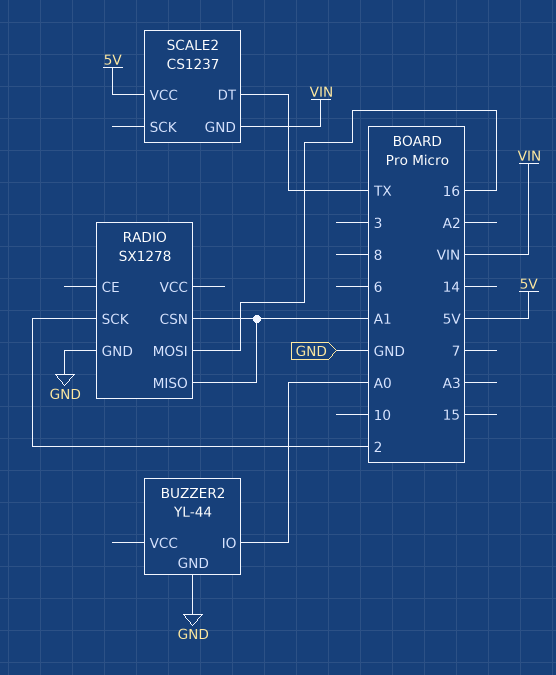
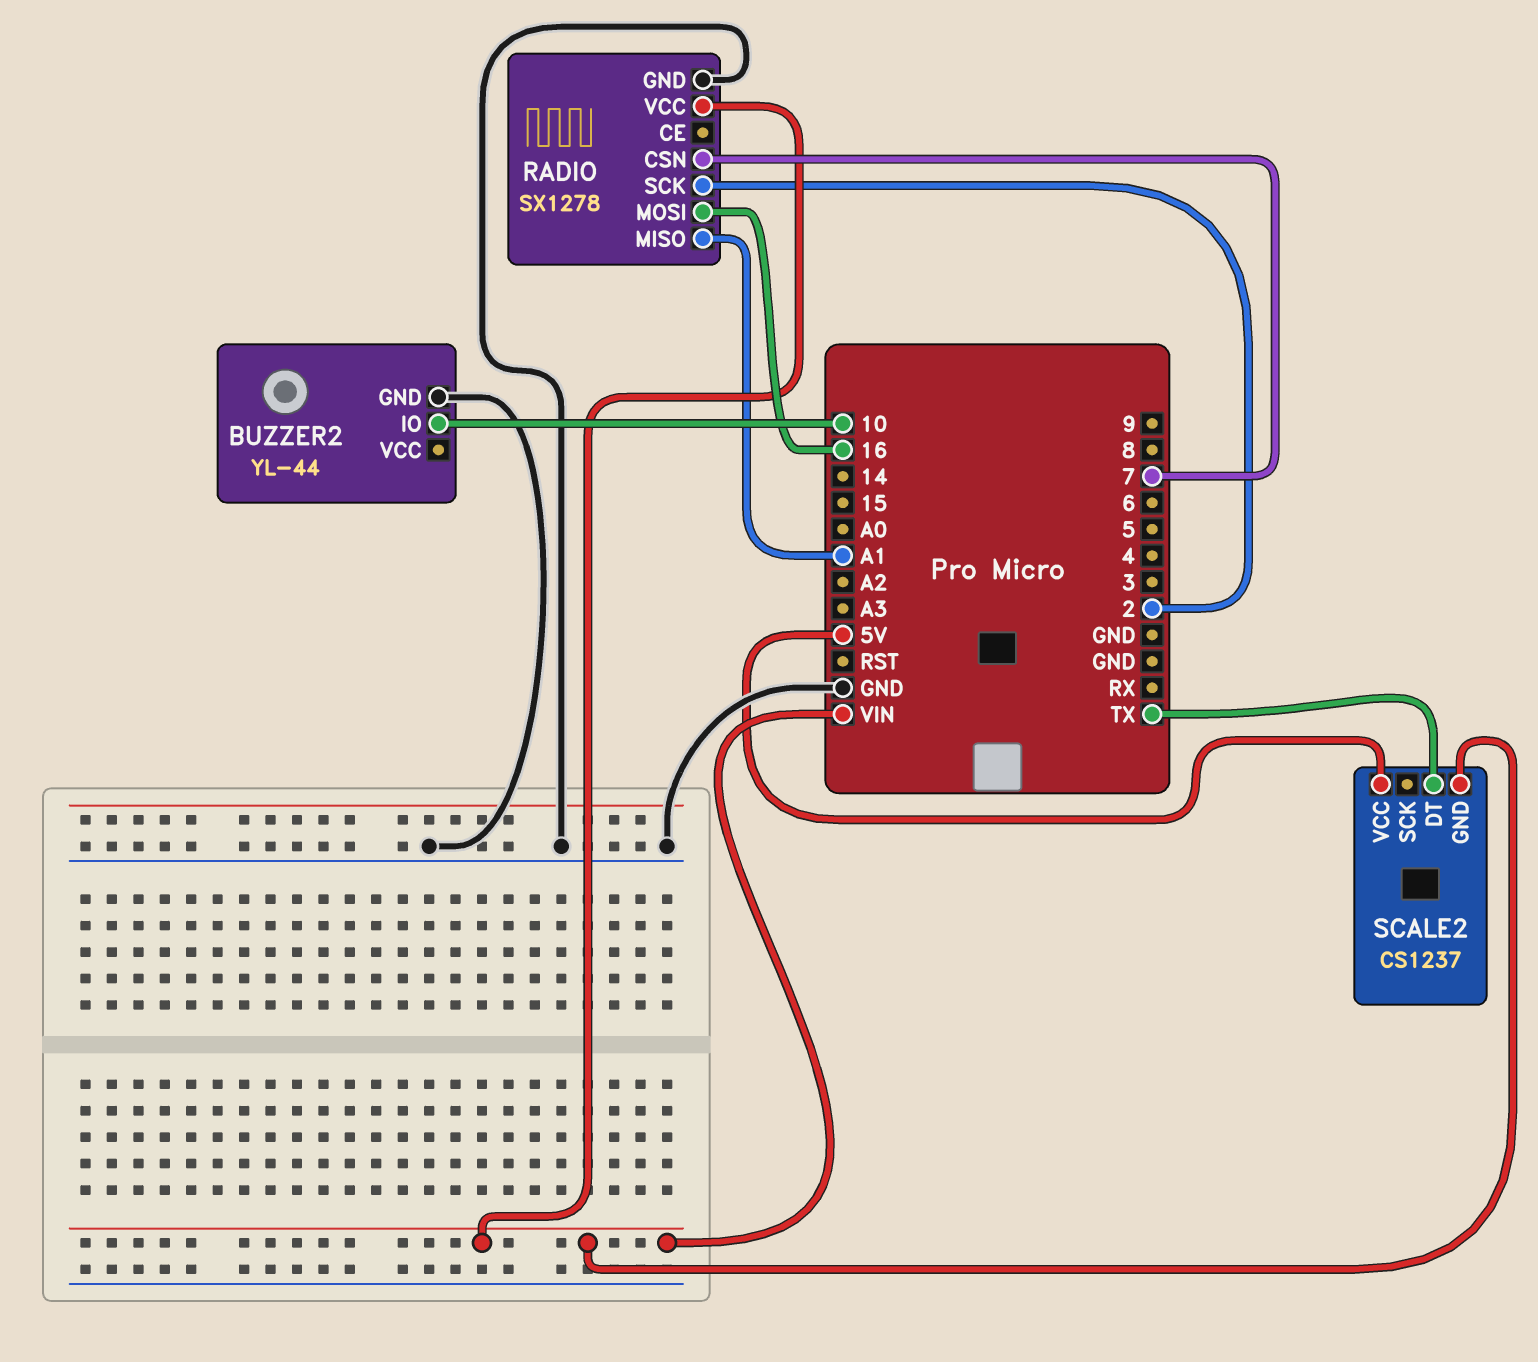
BUZZER2 pin IO: A0 -> 10
RADIO pin CSN: A1 -> 7
RADIO pin VCC: none -> VIN

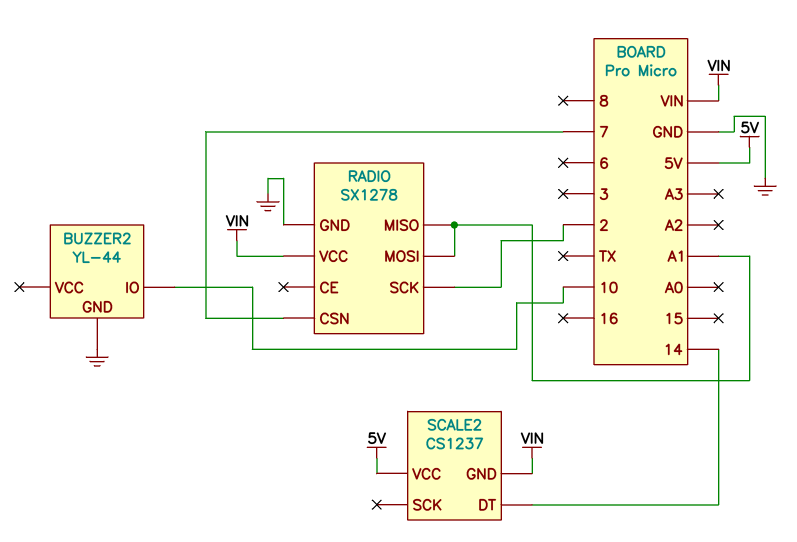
RADIO pin MOSI: 16 -> A1
SCALE2 pin DT: TX -> 14

